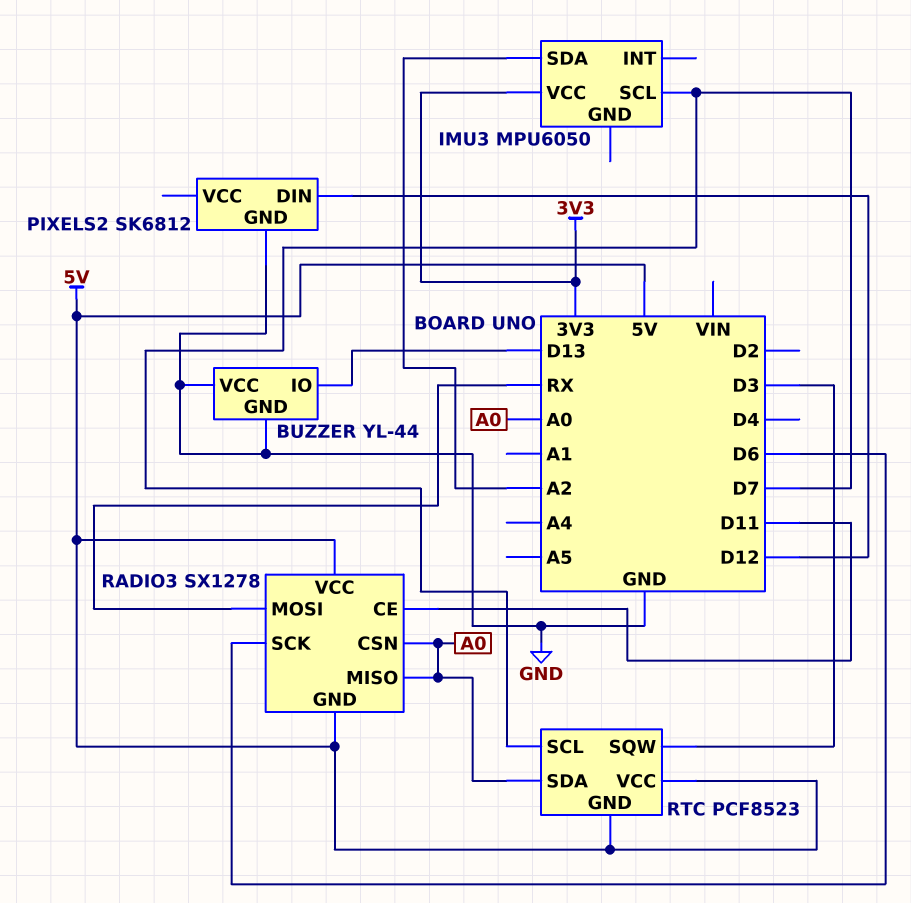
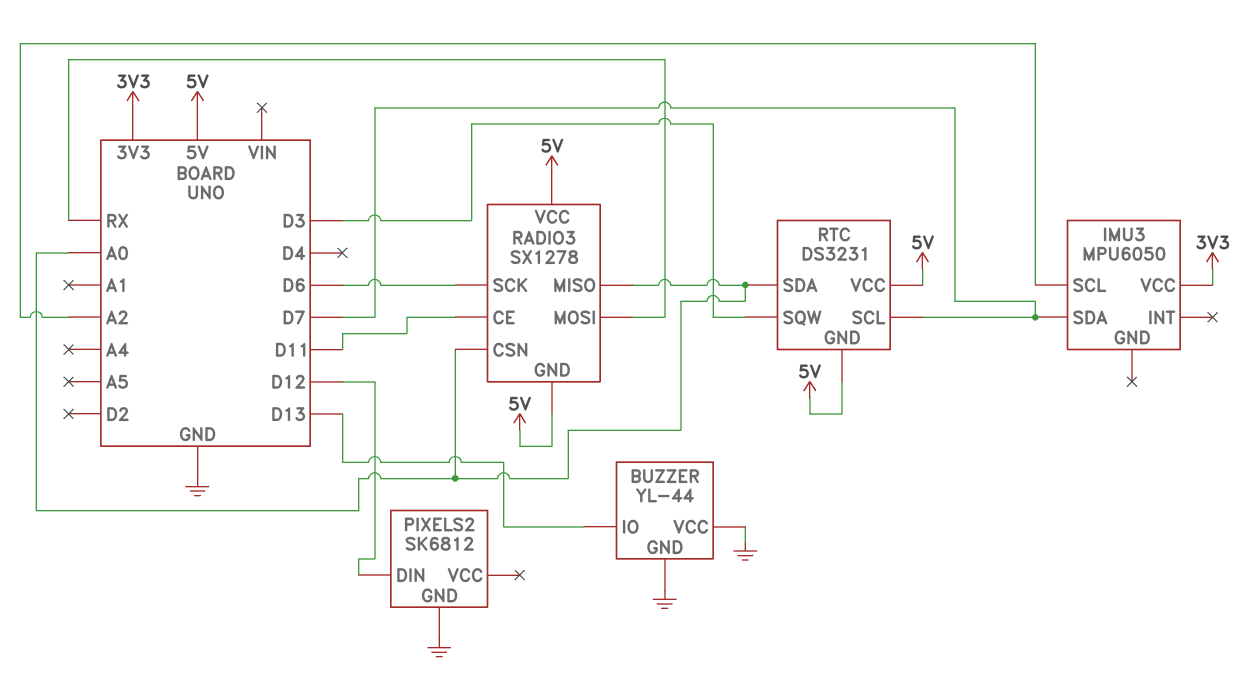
IMU3 pin SCL: D7 -> A2
IMU3 pin SDA: A2 -> D7
RTC: PCF8523 -> DS3231

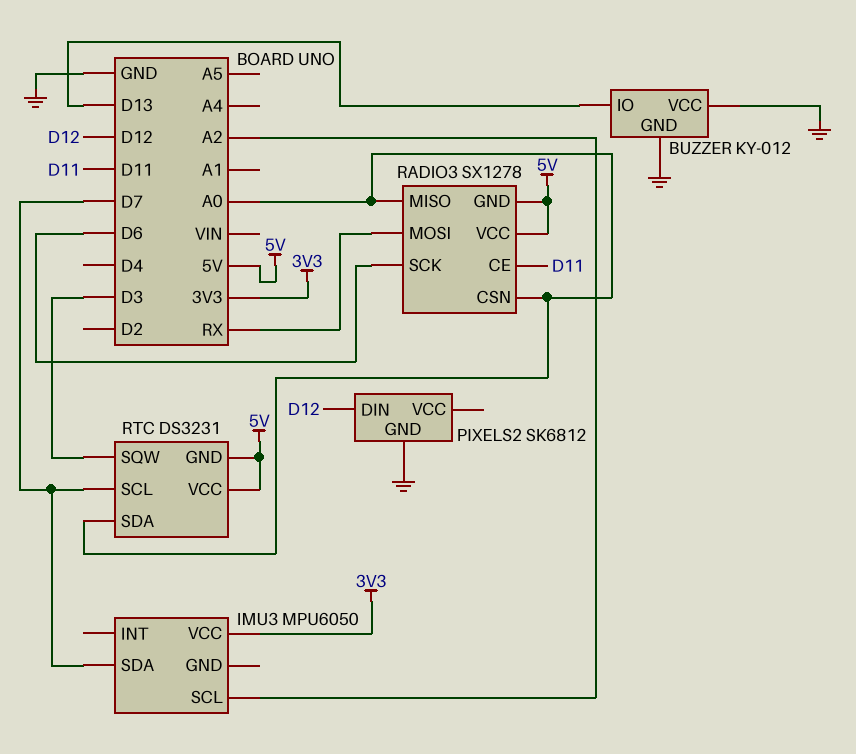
BUZZER: YL-44 -> KY-012

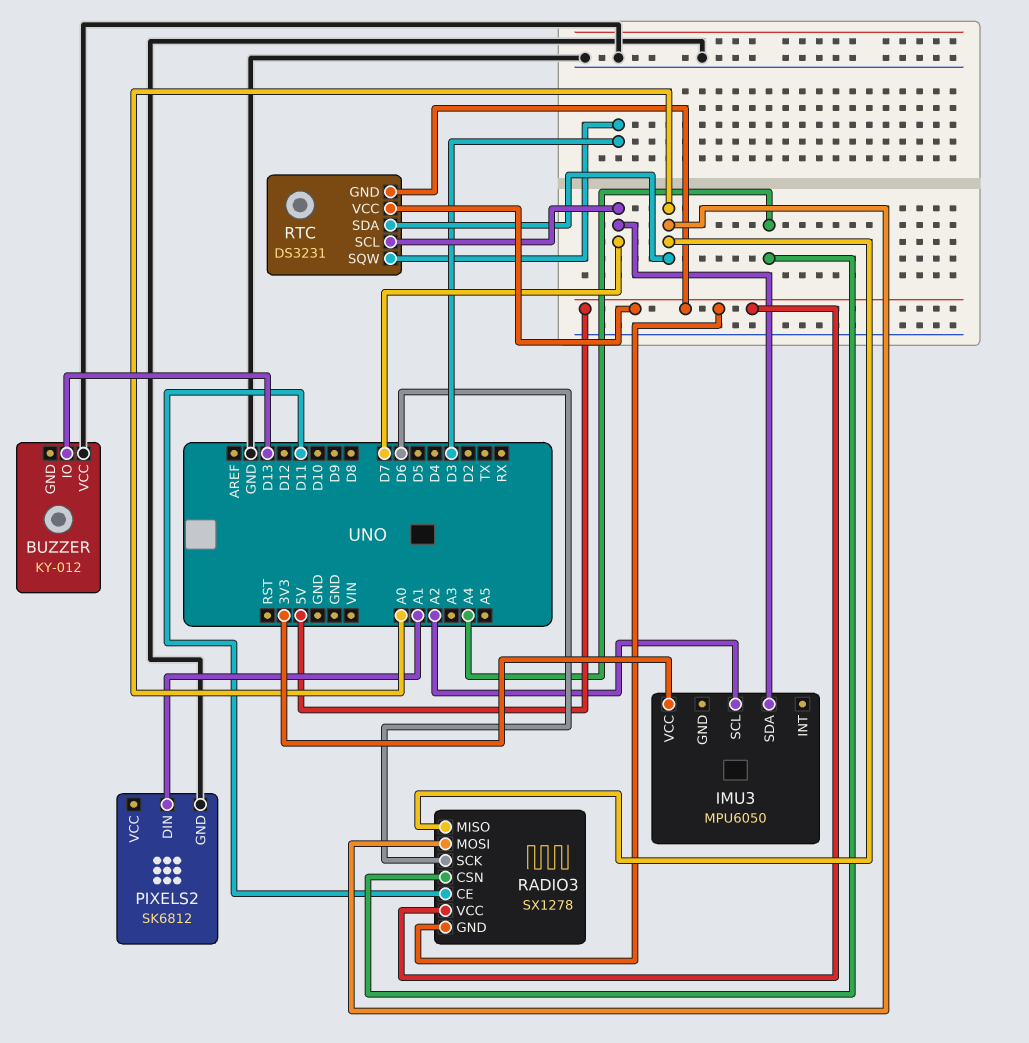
BUZZER pin GND: GND -> none
PIXELS2 pin DIN: D12 -> A1
RADIO3 pin CSN: A0 -> A4
RADIO3 pin MOSI: RX -> A0

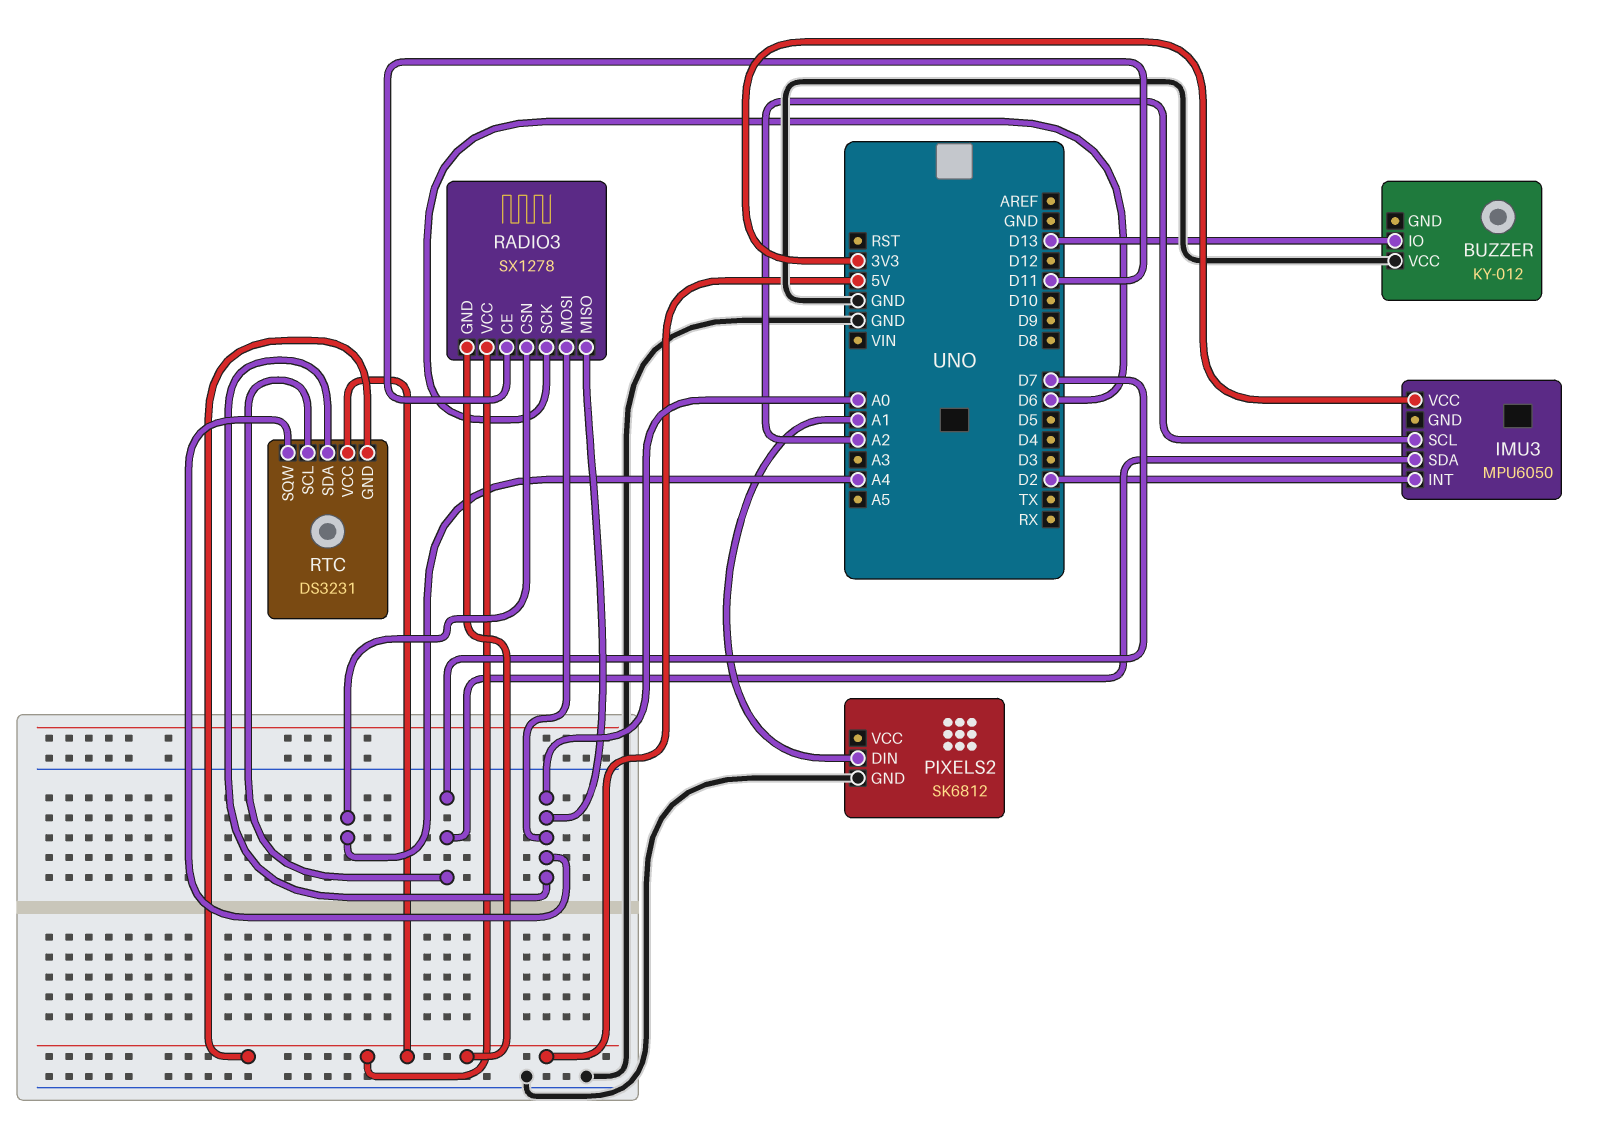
IMU3 pin INT: none -> D2
RTC pin SQW: D3 -> A0

